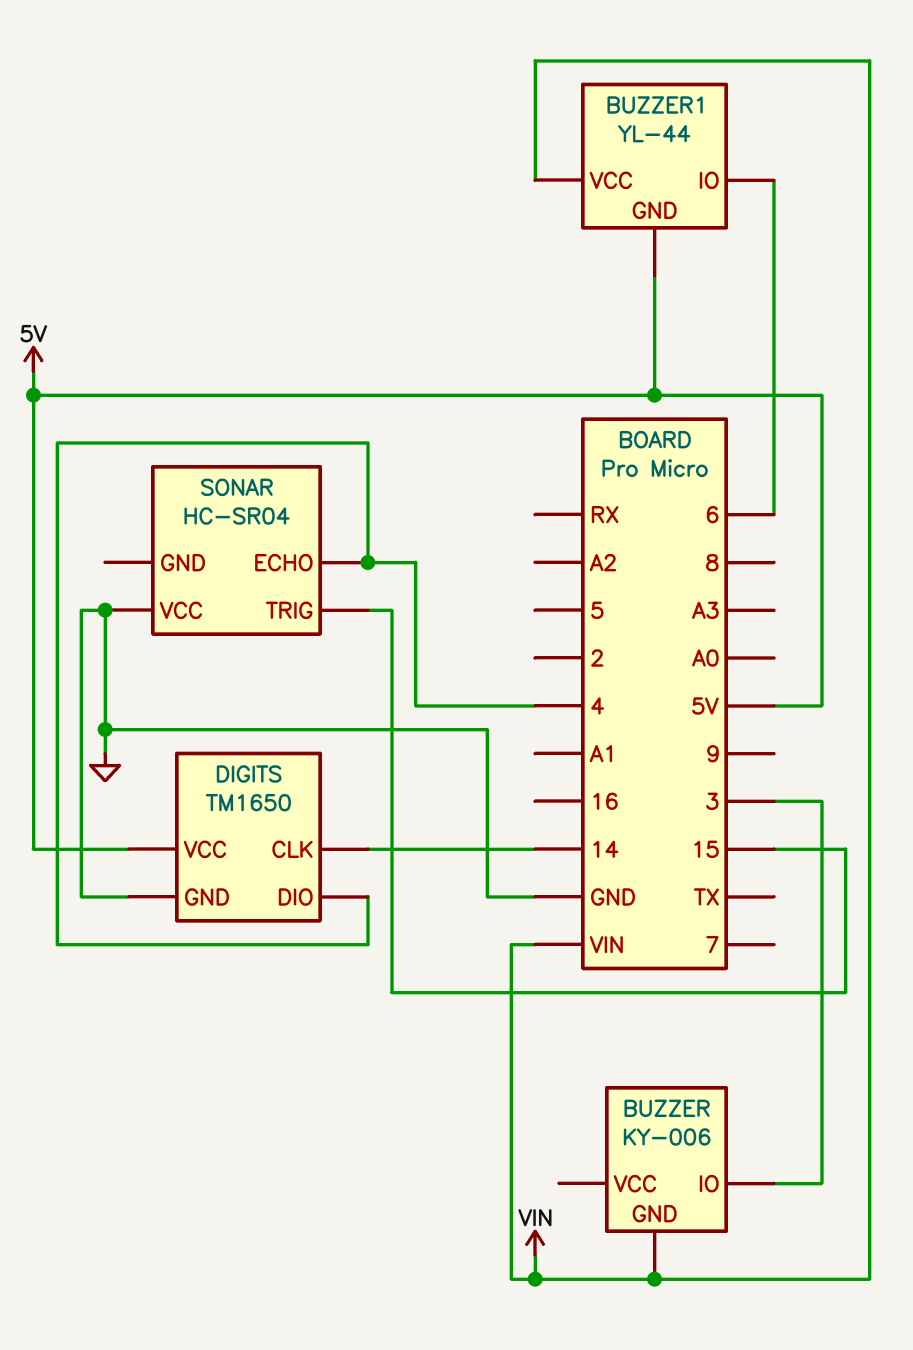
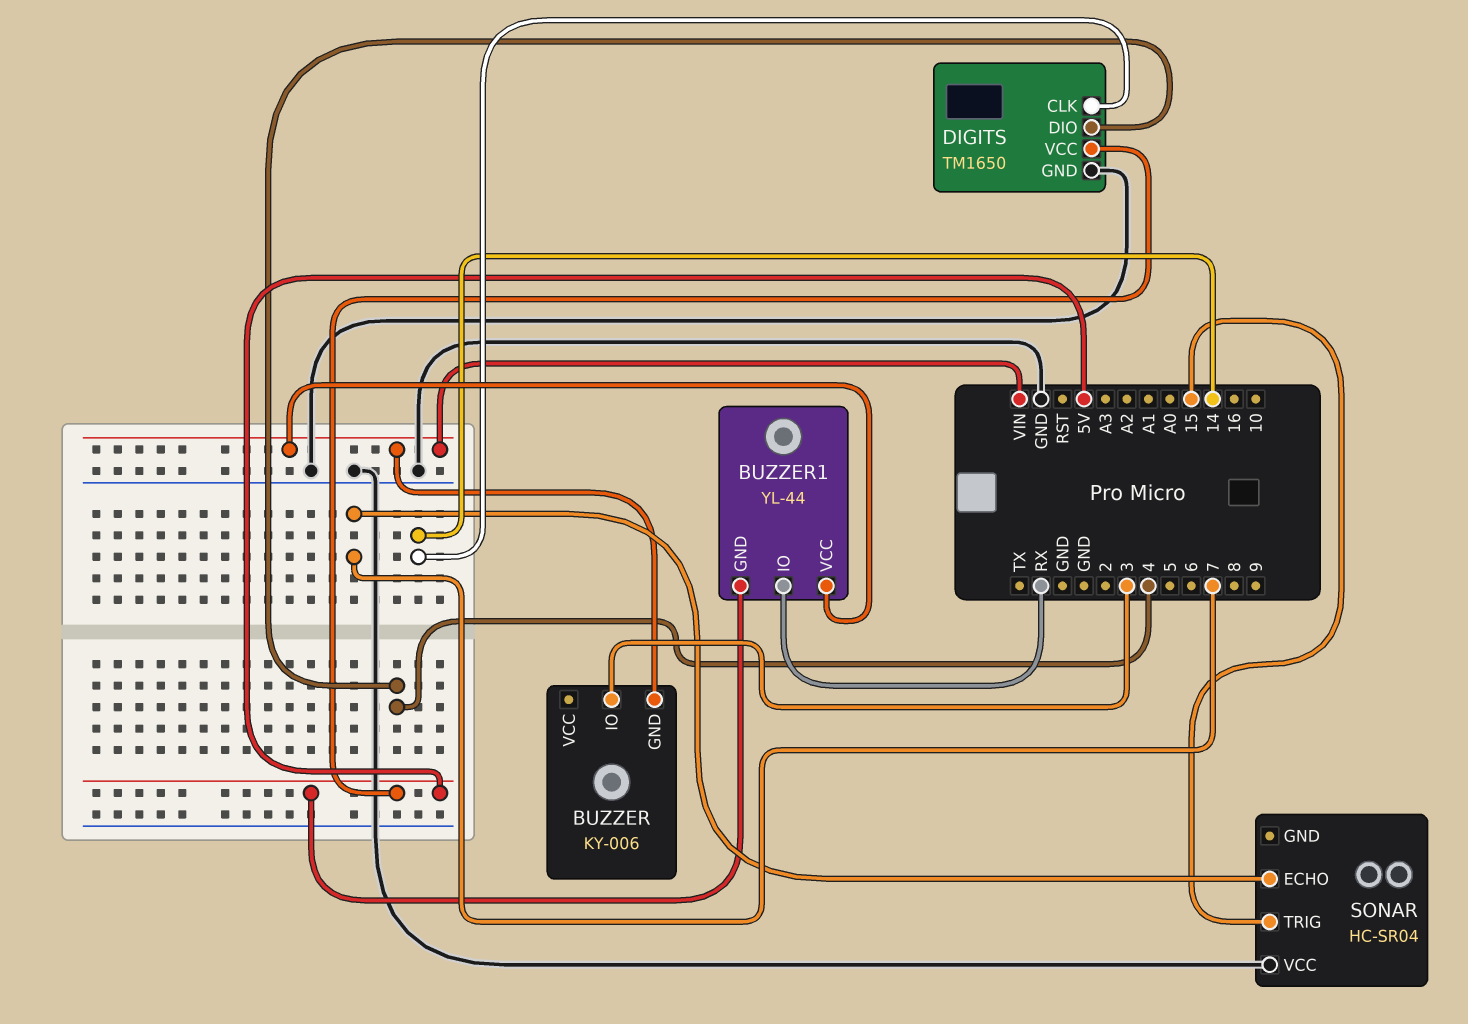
BUZZER1 pin IO: 6 -> RX
SONAR pin ECHO: 4 -> 7

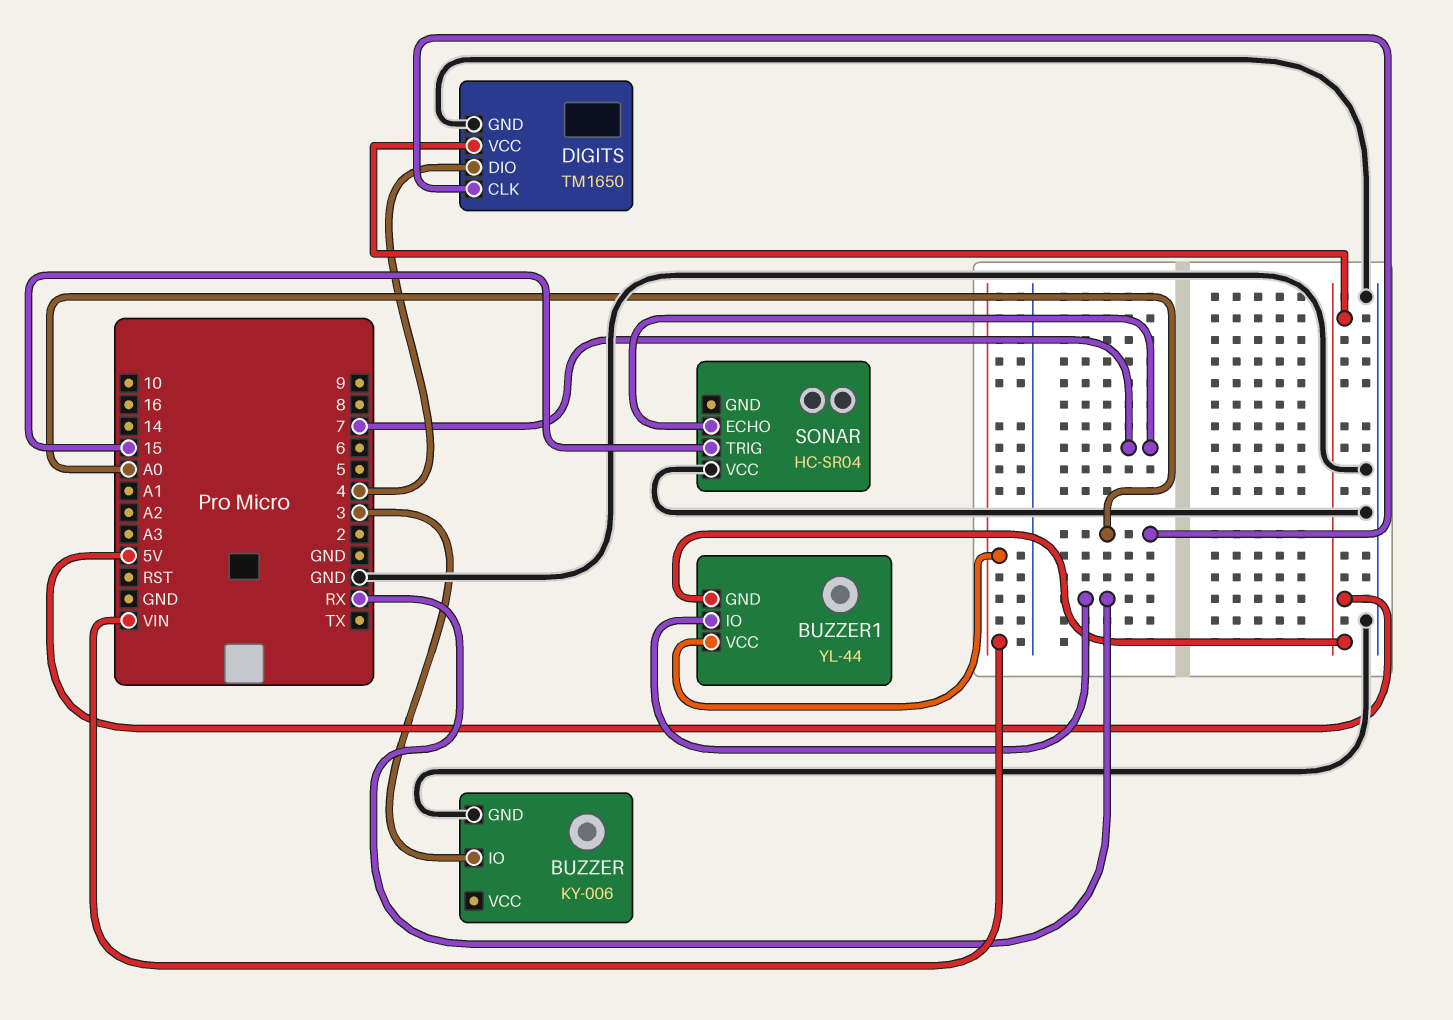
BUZZER pin GND: VIN -> GND
DIGITS pin CLK: 14 -> A0

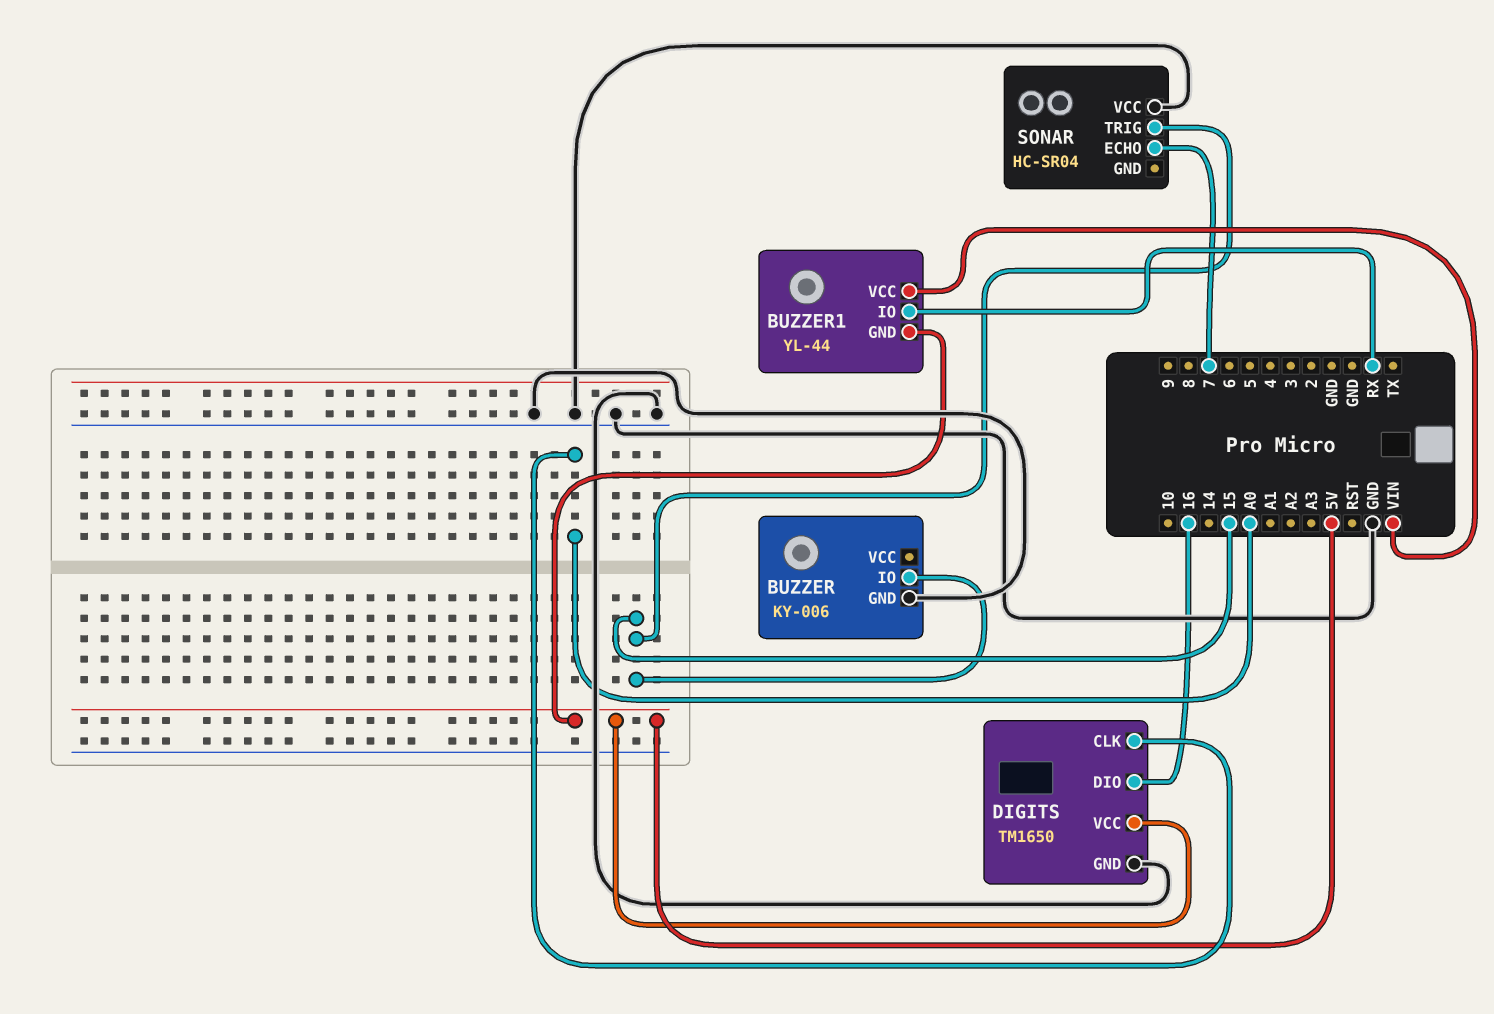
BUZZER pin IO: 3 -> 15
DIGITS pin DIO: 4 -> 16

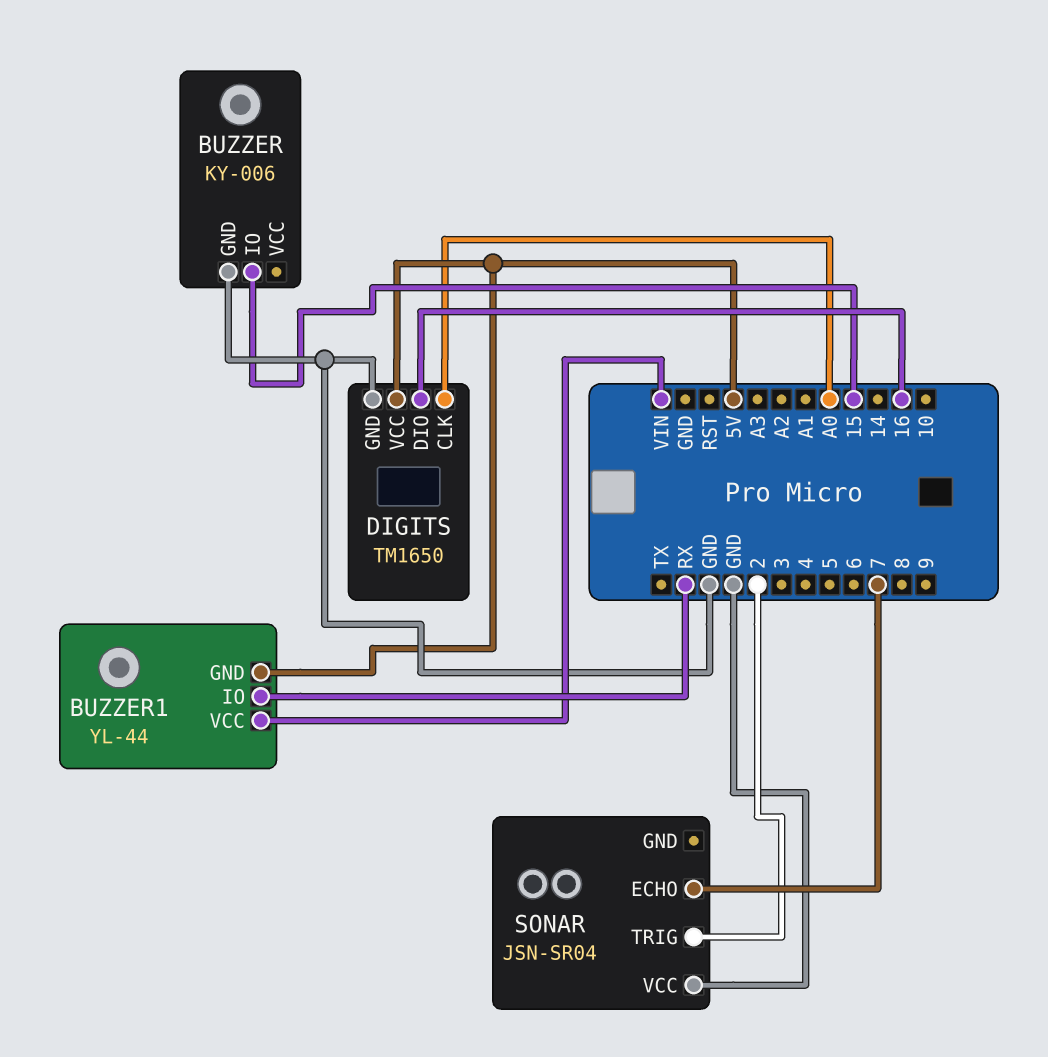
SONAR: HC-SR04 -> JSN-SR04
SONAR pin TRIG: 15 -> 2

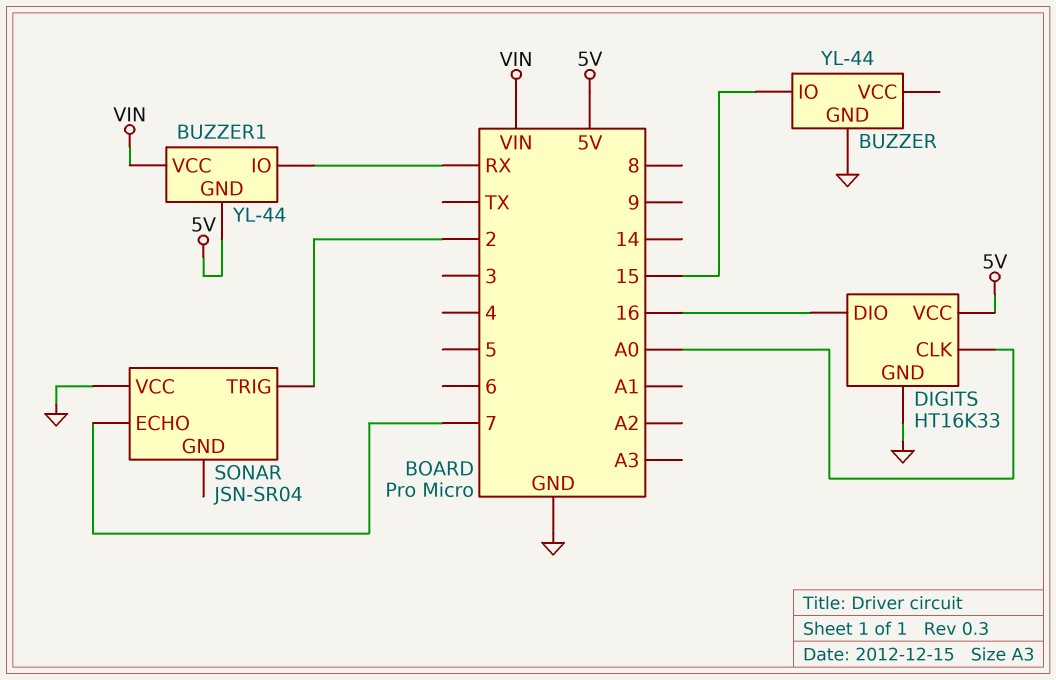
BUZZER: KY-006 -> YL-44
DIGITS: TM1650 -> HT16K33

